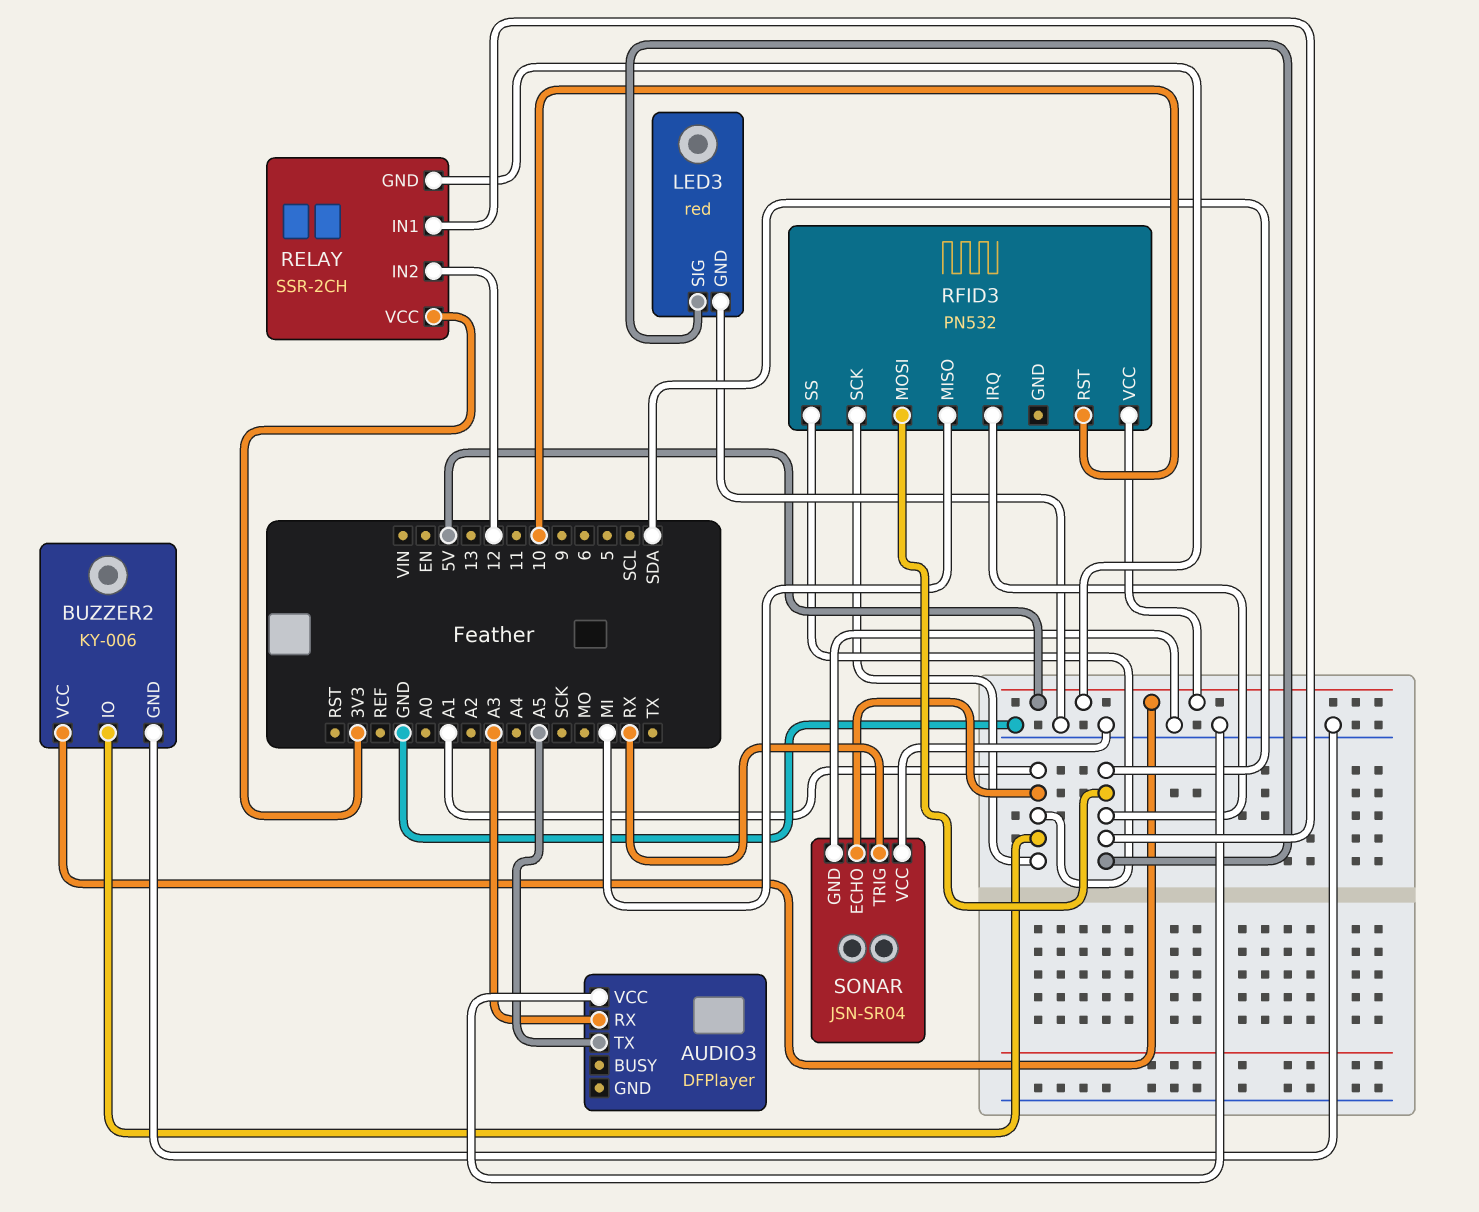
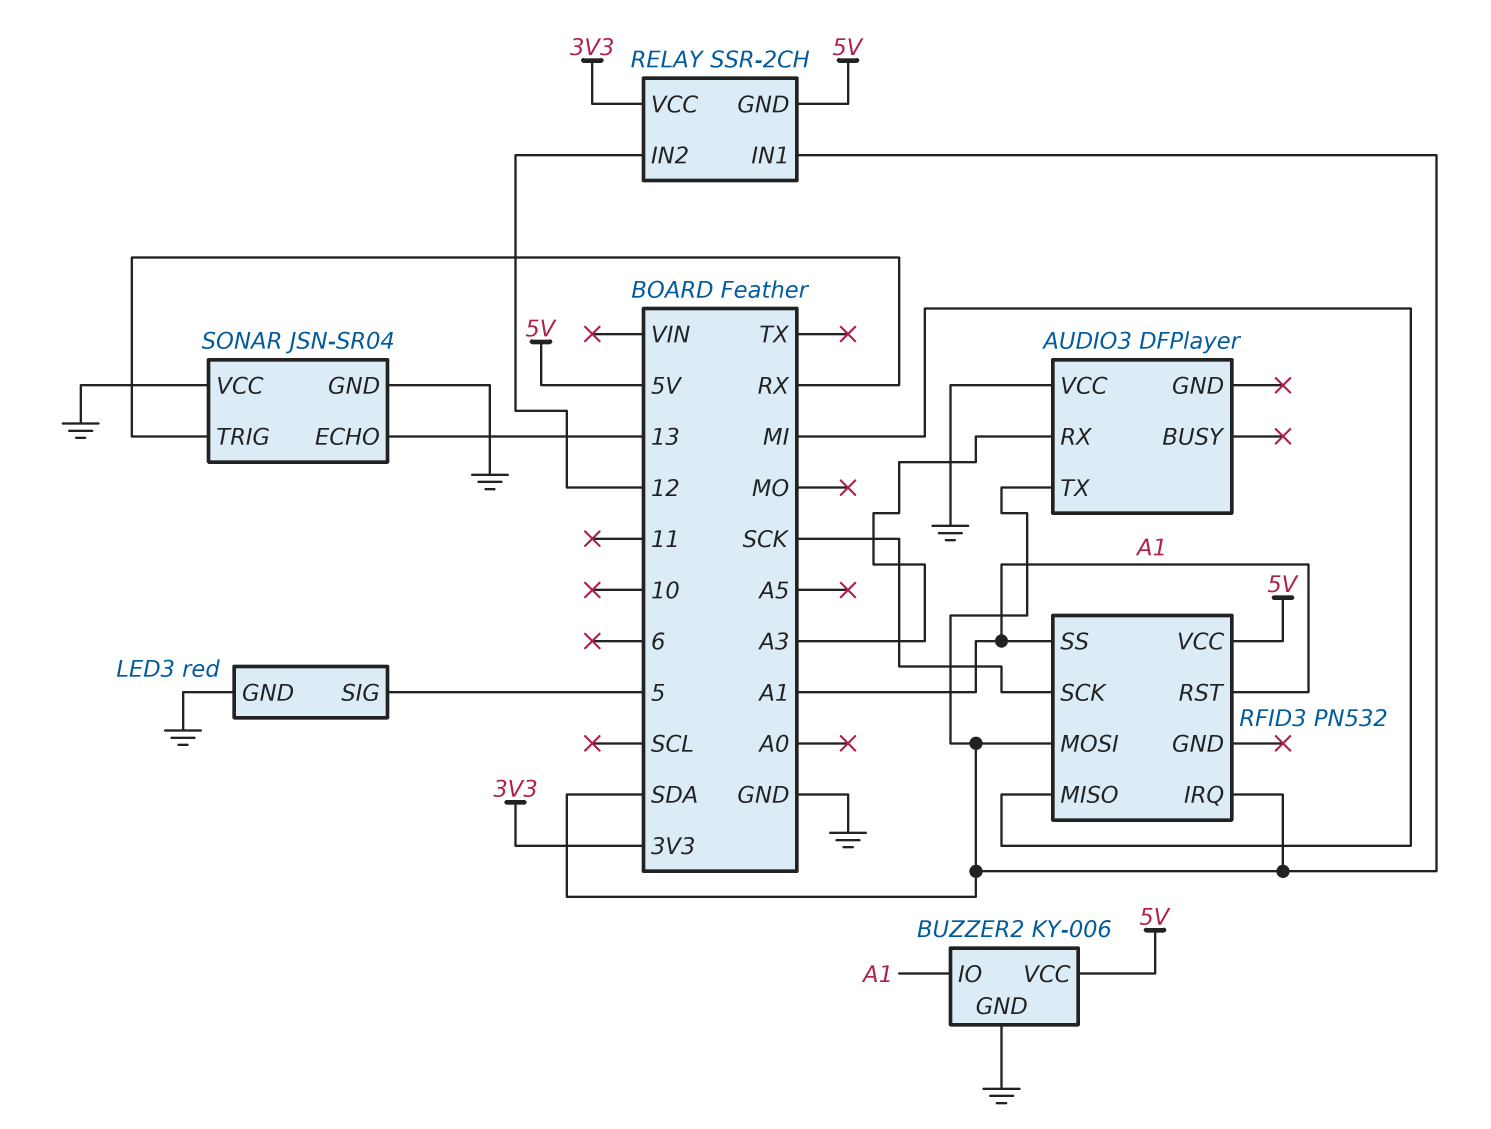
AUDIO3 pin TX: A5 -> SDA
LED3 pin SIG: SDA -> 5
RFID3 pin RST: 10 -> A1
RFID3 pin SCK: A1 -> SCK
SONAR pin ECHO: A1 -> 13

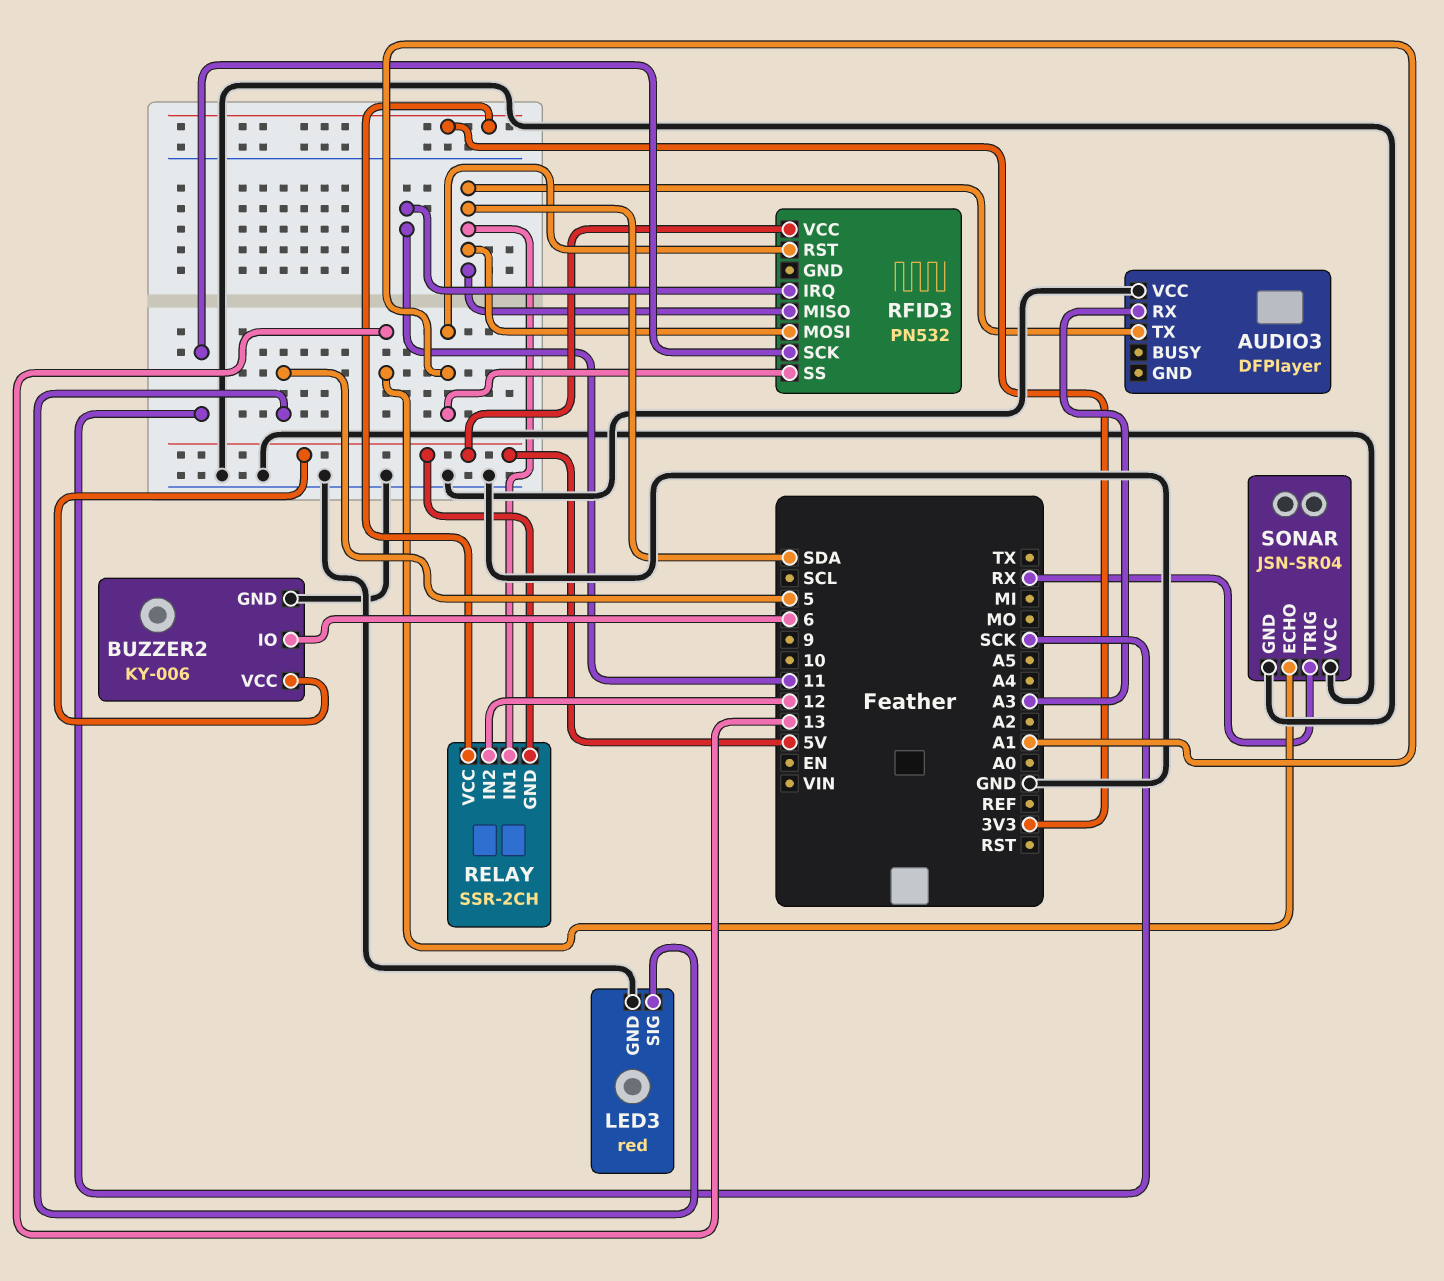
BUZZER2 pin IO: A1 -> 6
RFID3 pin IRQ: SDA -> 11
RFID3 pin MISO: MI -> SDA

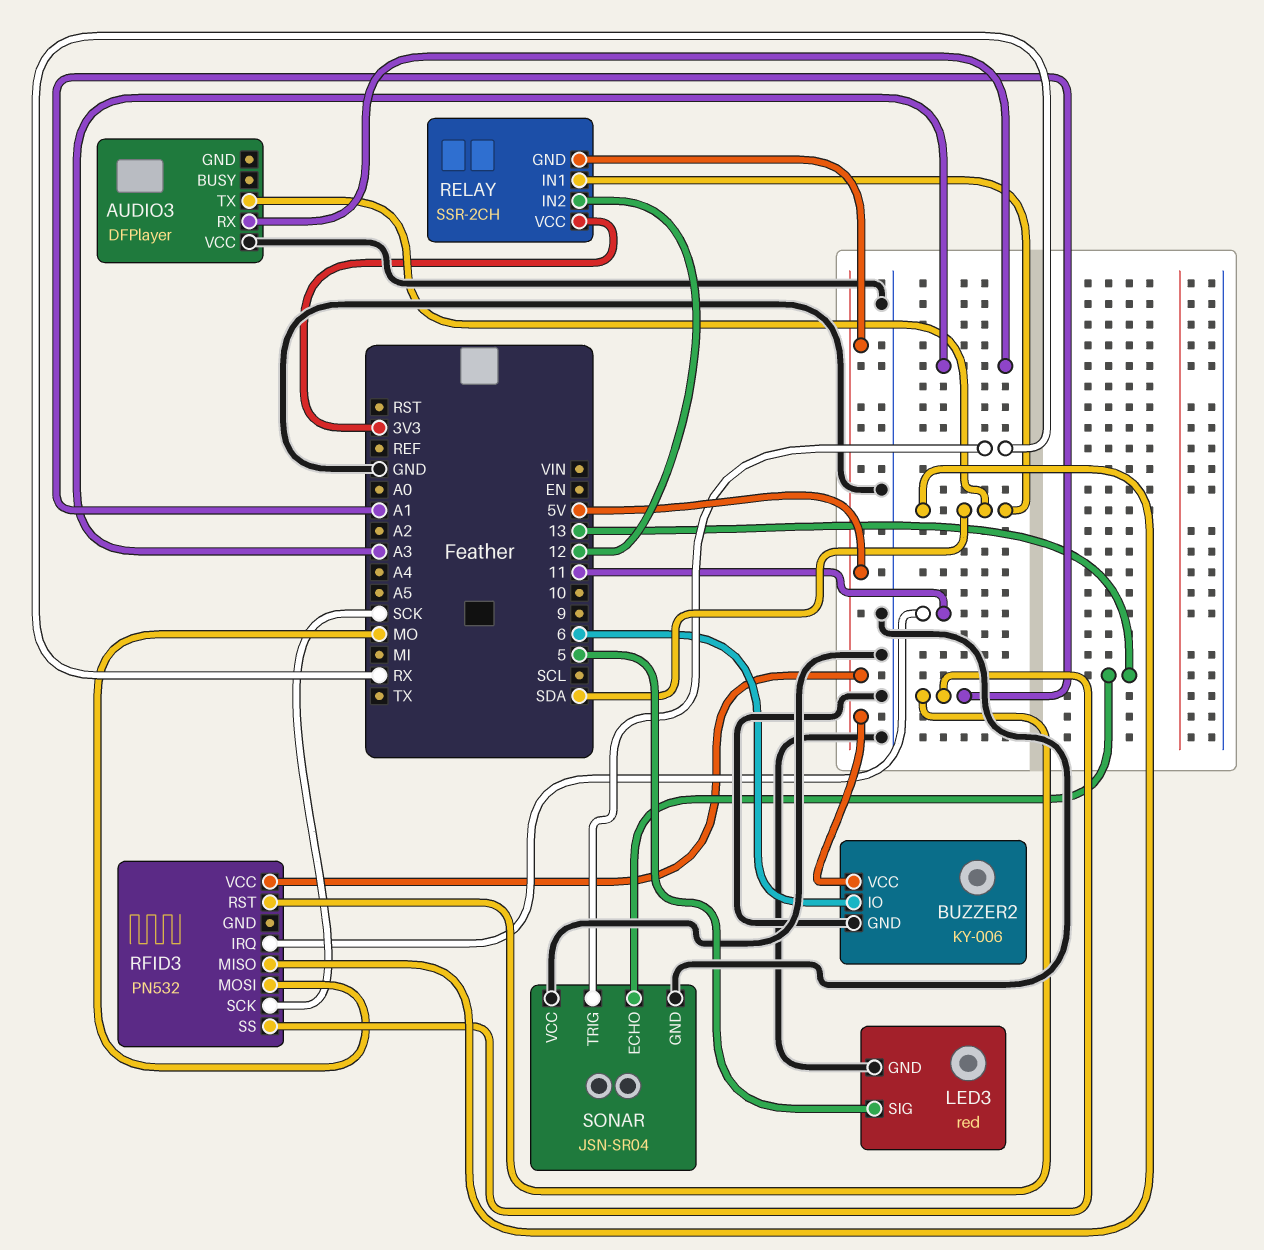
RFID3 pin MOSI: SDA -> MO

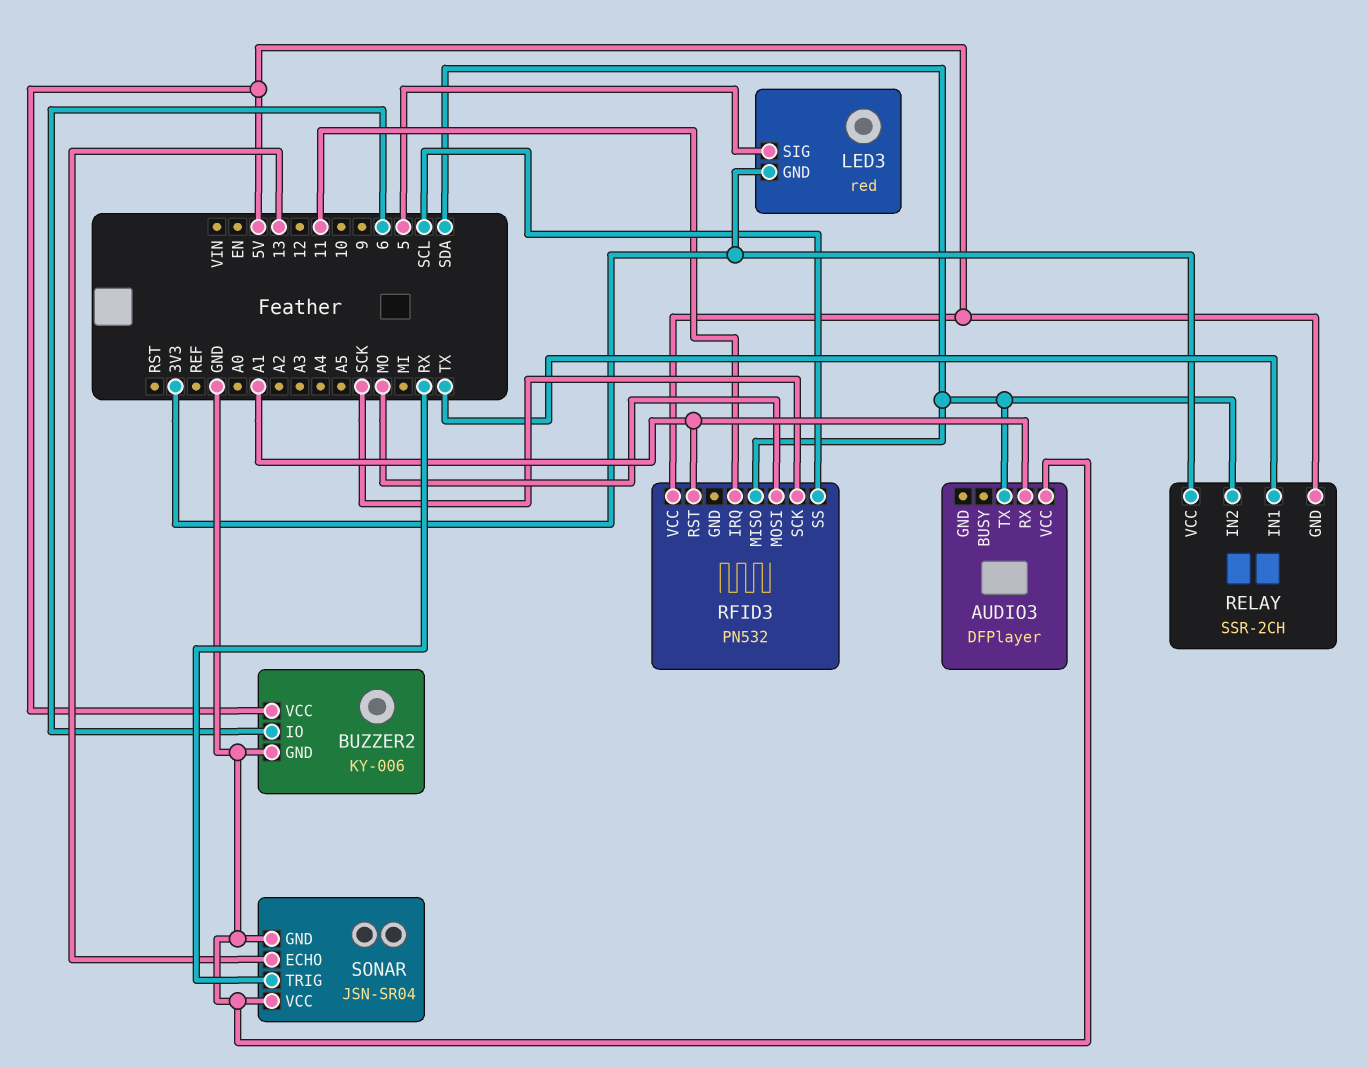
AUDIO3 pin RX: A3 -> A1
LED3 pin GND: GND -> 3V3
RELAY pin IN1: SDA -> TX
RELAY pin IN2: 12 -> SDA
RFID3 pin SS: A1 -> SCL

